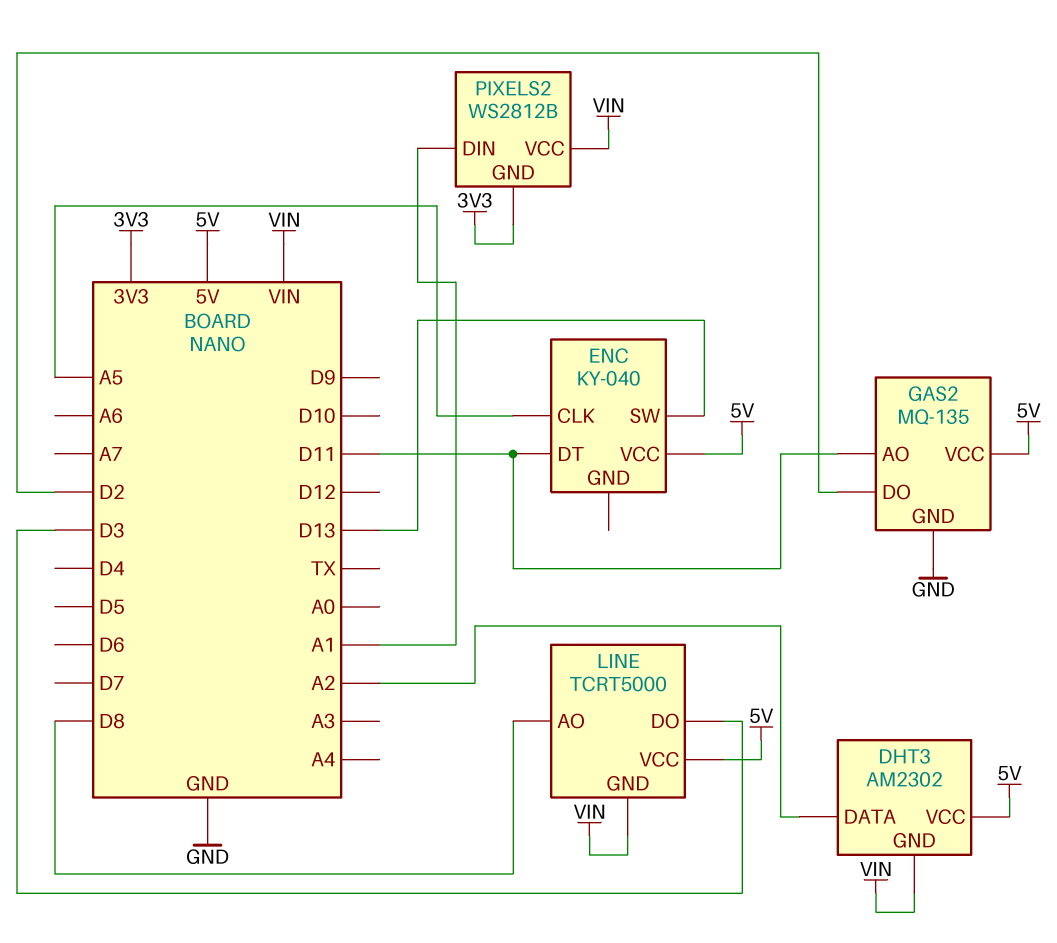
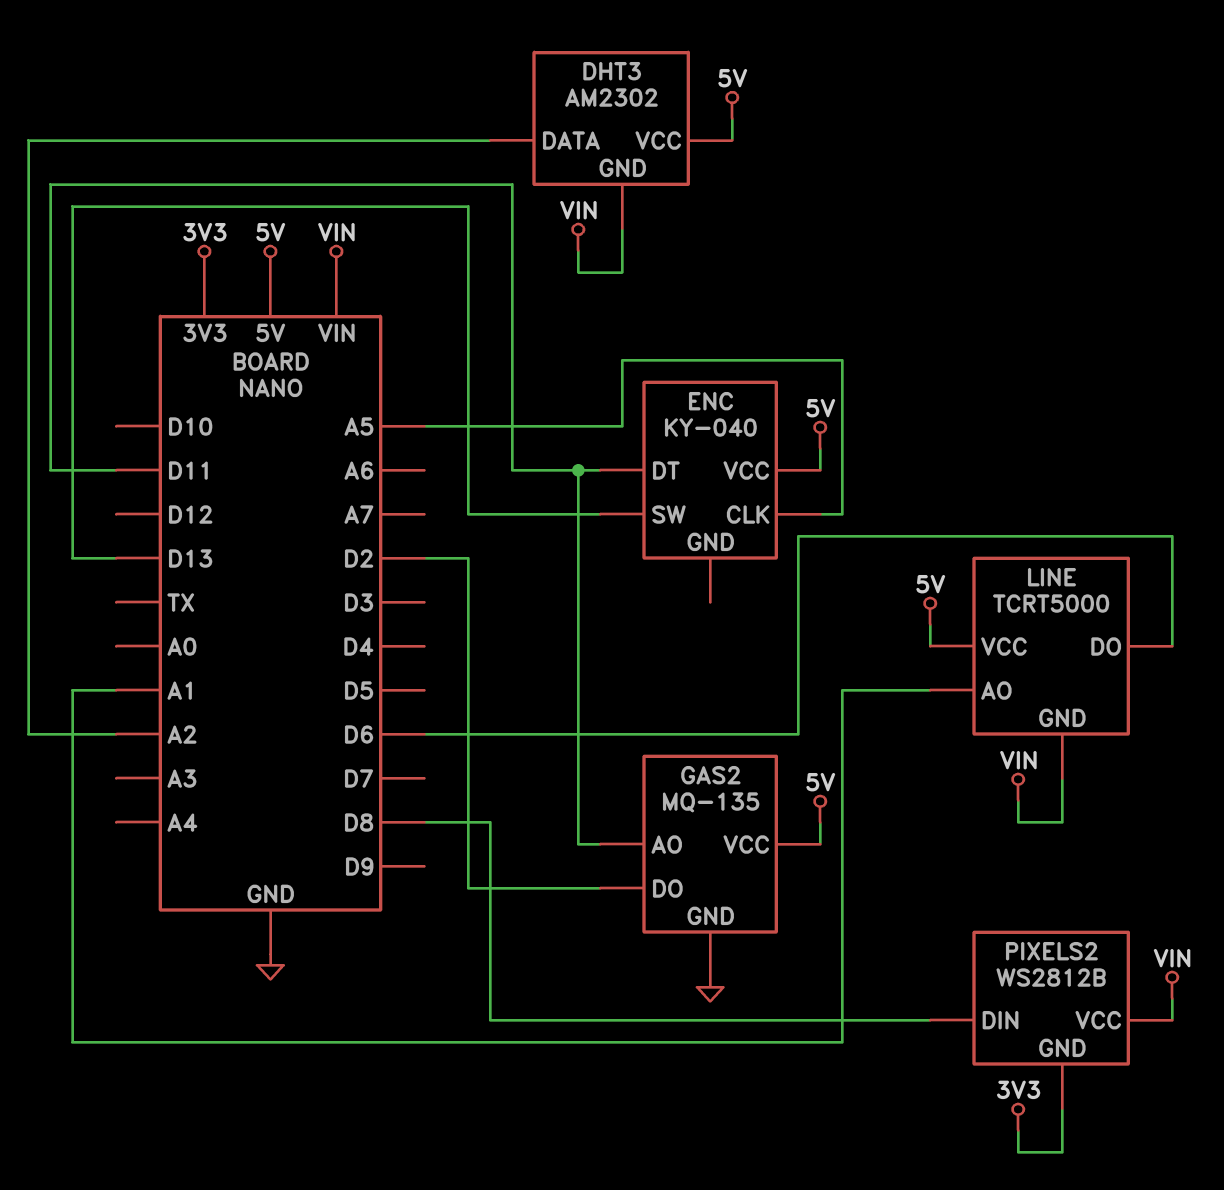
LINE pin AO: D8 -> A1
LINE pin DO: D3 -> D6
PIXELS2 pin DIN: A1 -> D8

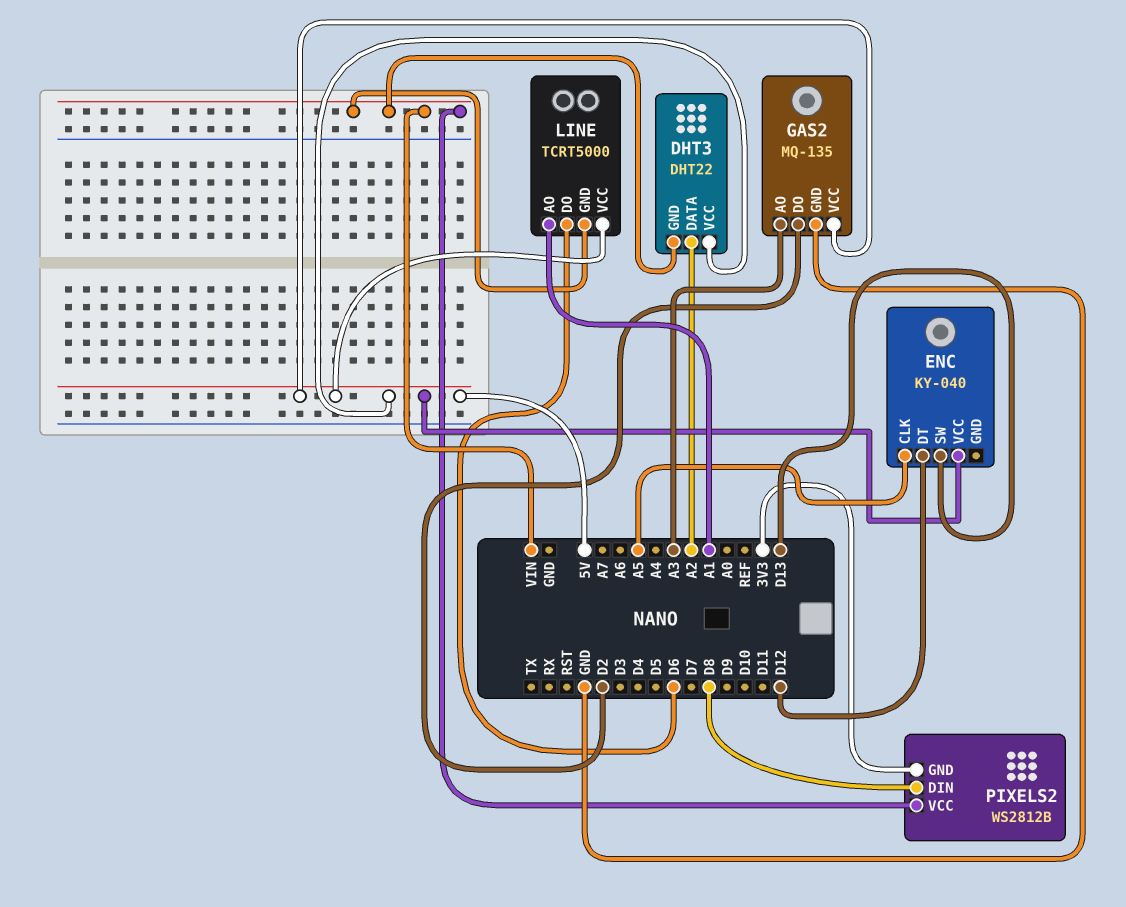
DHT3: AM2302 -> DHT22
ENC pin DT: D11 -> D12
GAS2 pin AO: D11 -> A3

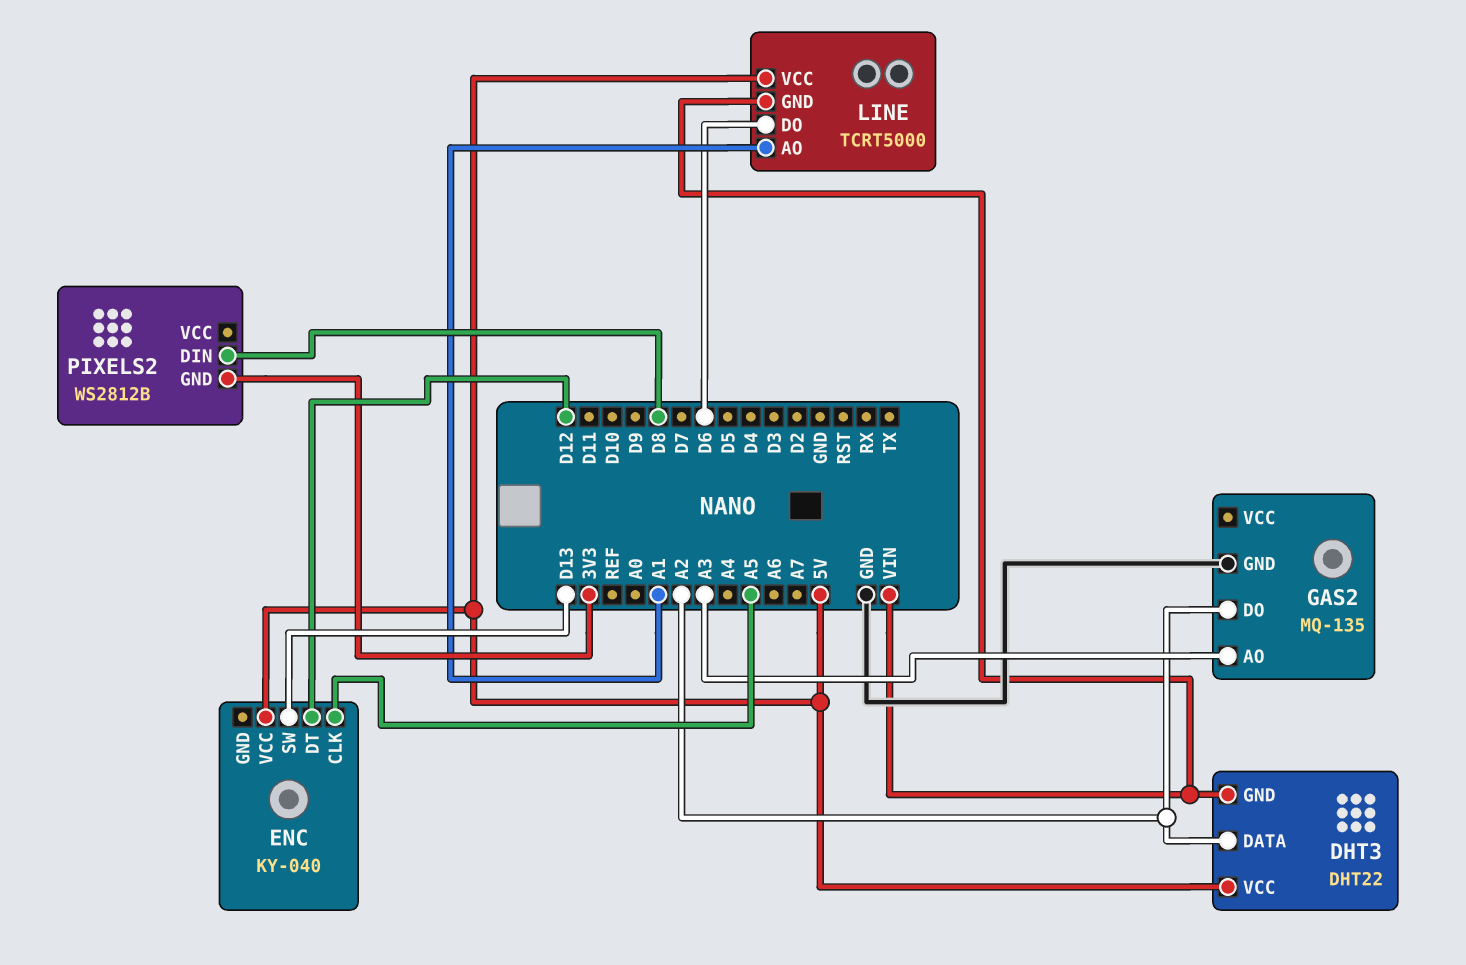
GAS2 pin DO: D2 -> A2
GAS2 pin VCC: 5V -> none
PIXELS2 pin VCC: VIN -> none

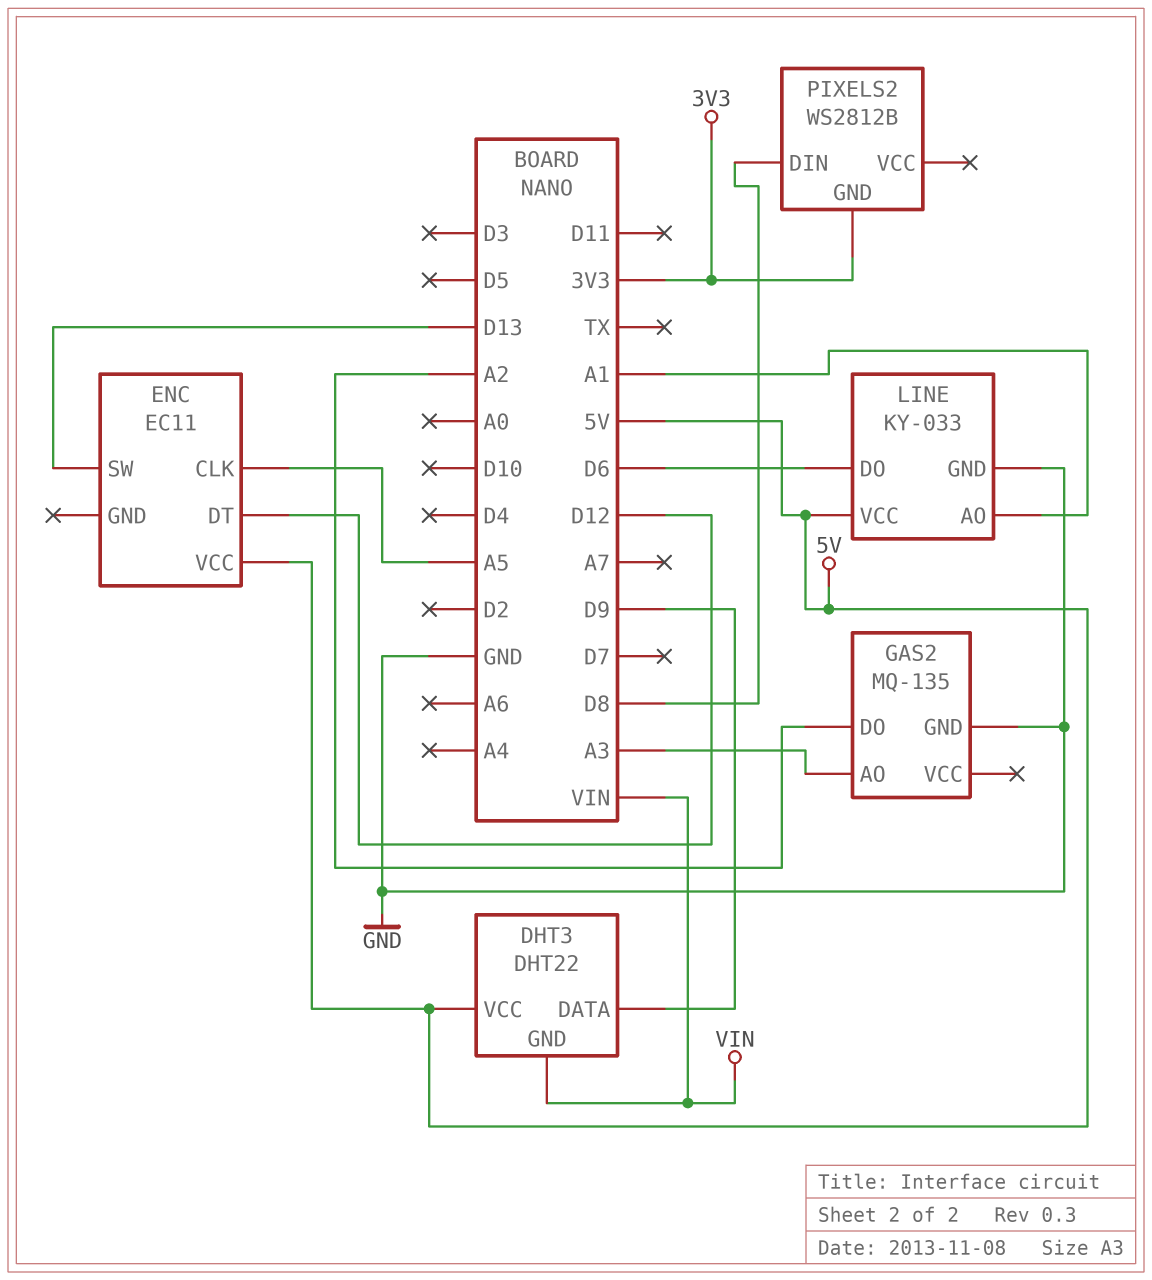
DHT3 pin DATA: A2 -> D9
ENC: KY-040 -> EC11
LINE: TCRT5000 -> KY-033
LINE pin GND: VIN -> GND

